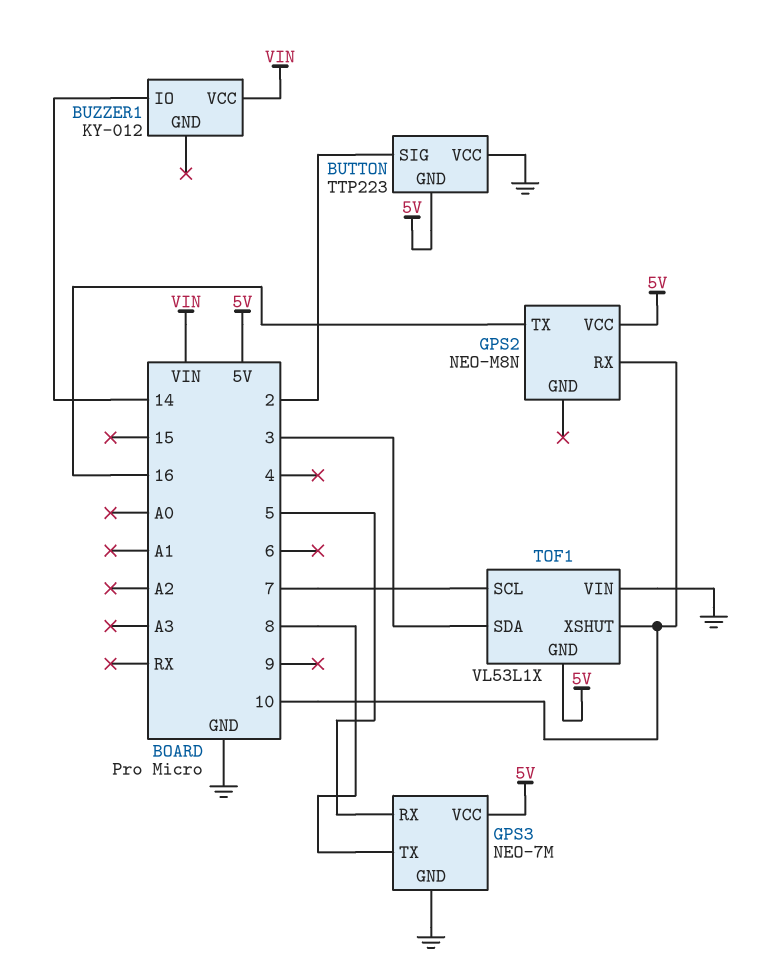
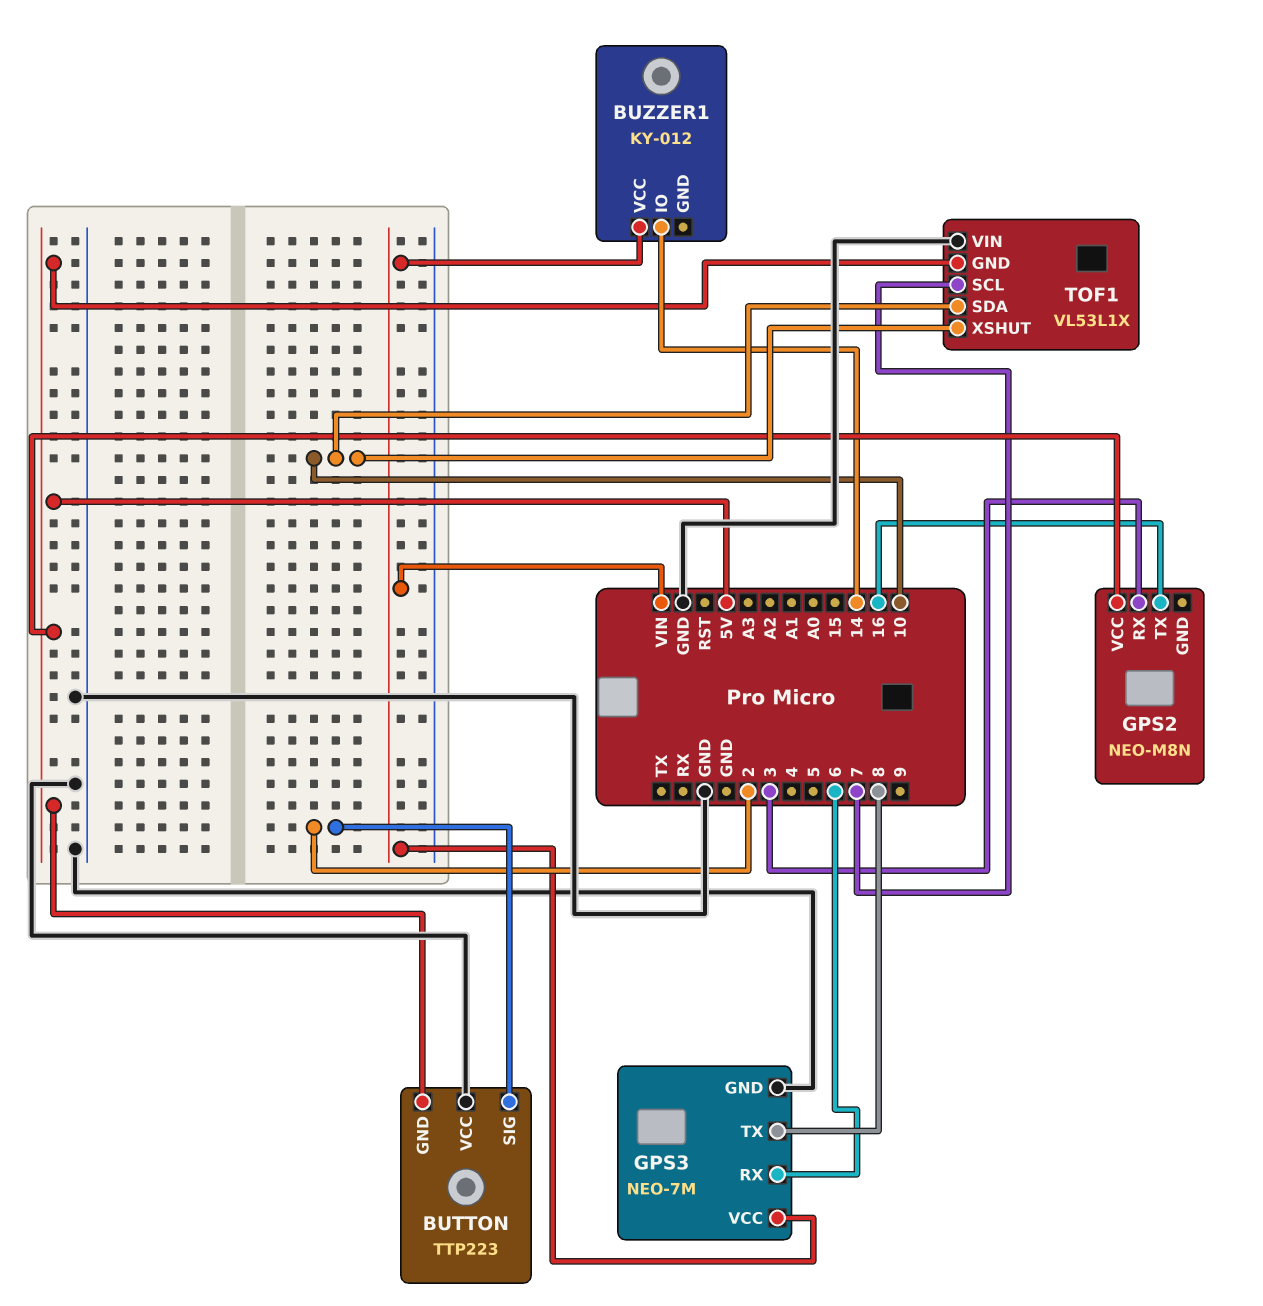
GPS2 pin RX: 10 -> 3
GPS3 pin RX: 5 -> 6
GPS3 pin VCC: 5V -> VIN
TOF1 pin SDA: 3 -> 10

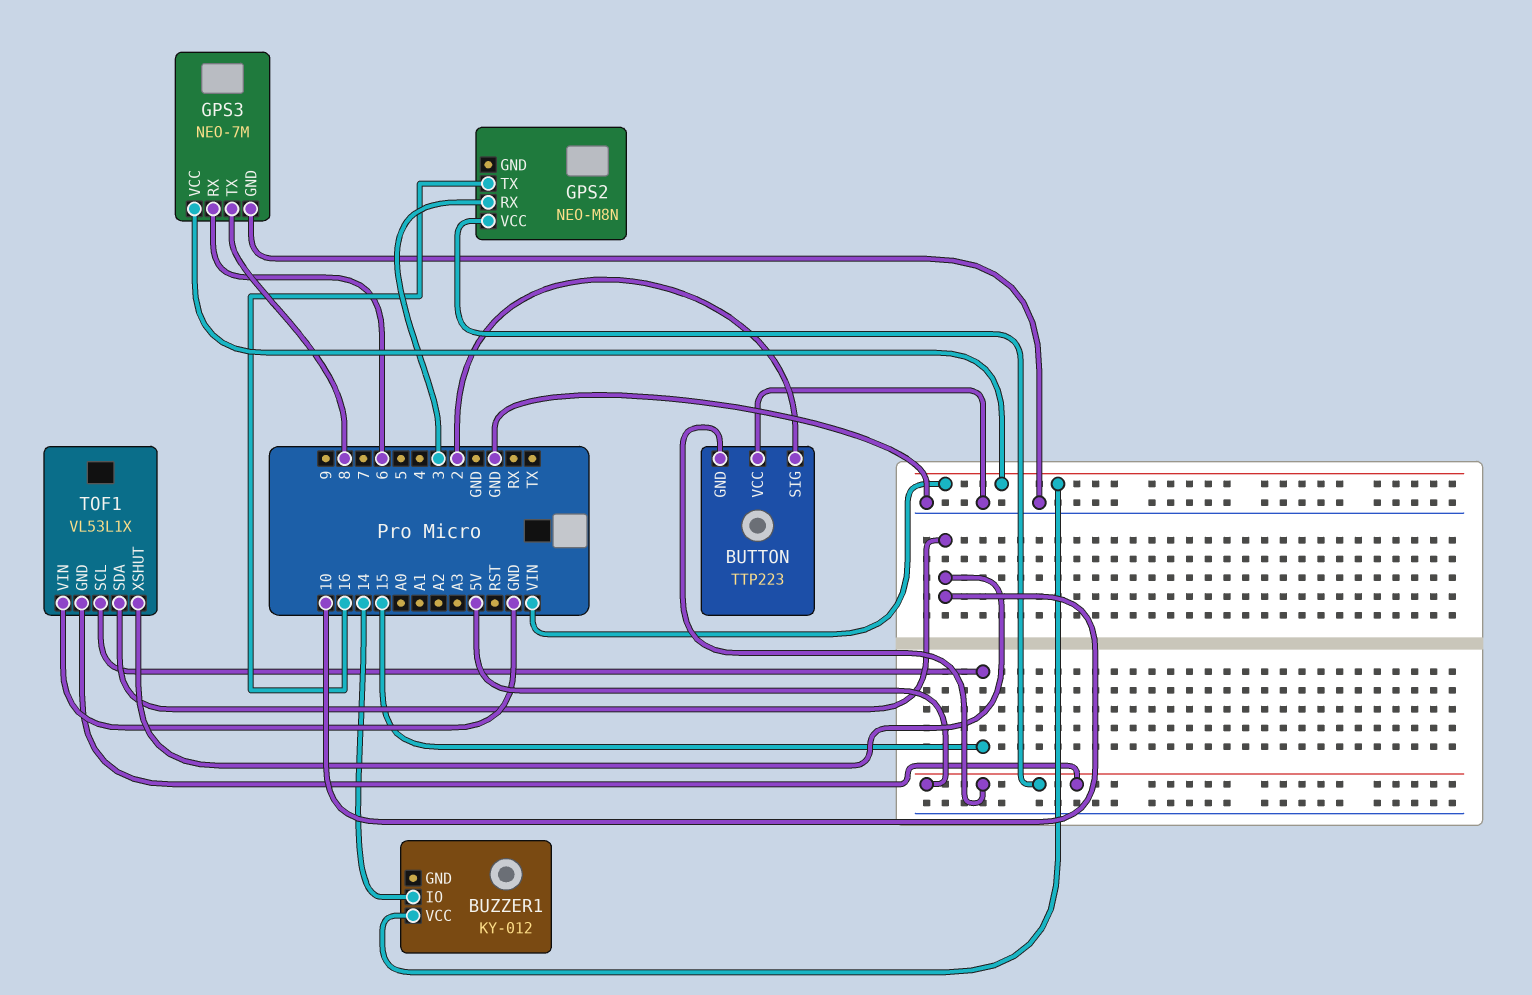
TOF1 pin SCL: 7 -> 15

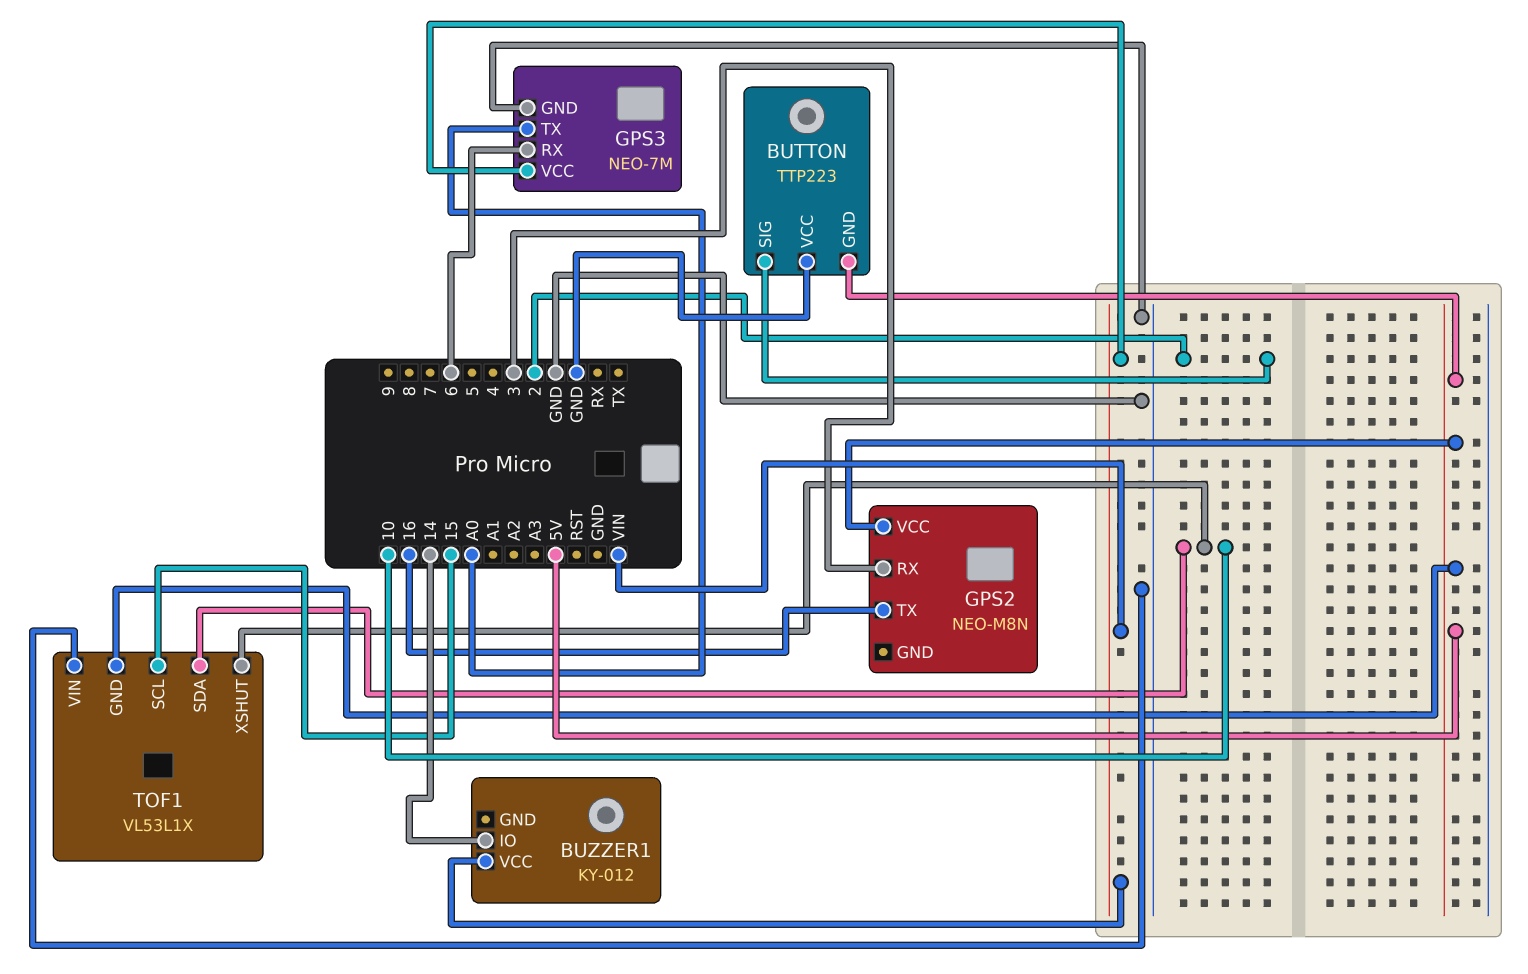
GPS3 pin TX: 8 -> A0

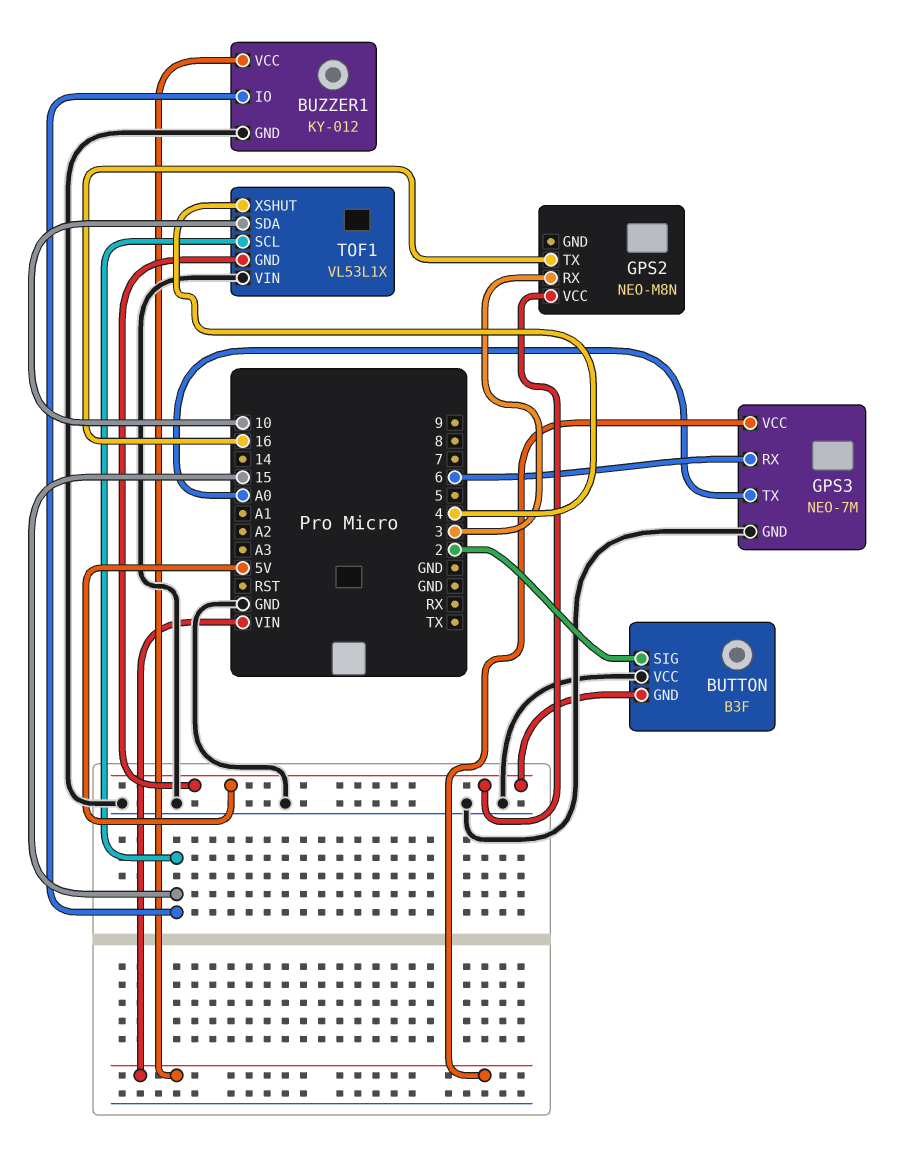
BUTTON: TTP223 -> B3F
BUZZER1 pin GND: none -> GND
BUZZER1 pin IO: 14 -> 15
TOF1 pin XSHUT: 10 -> 4

